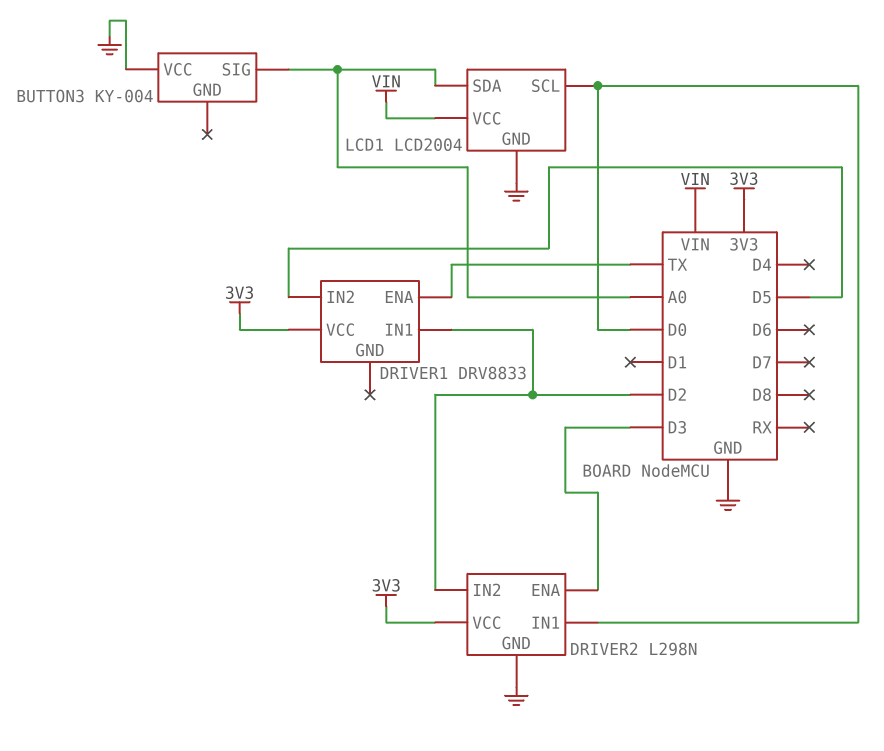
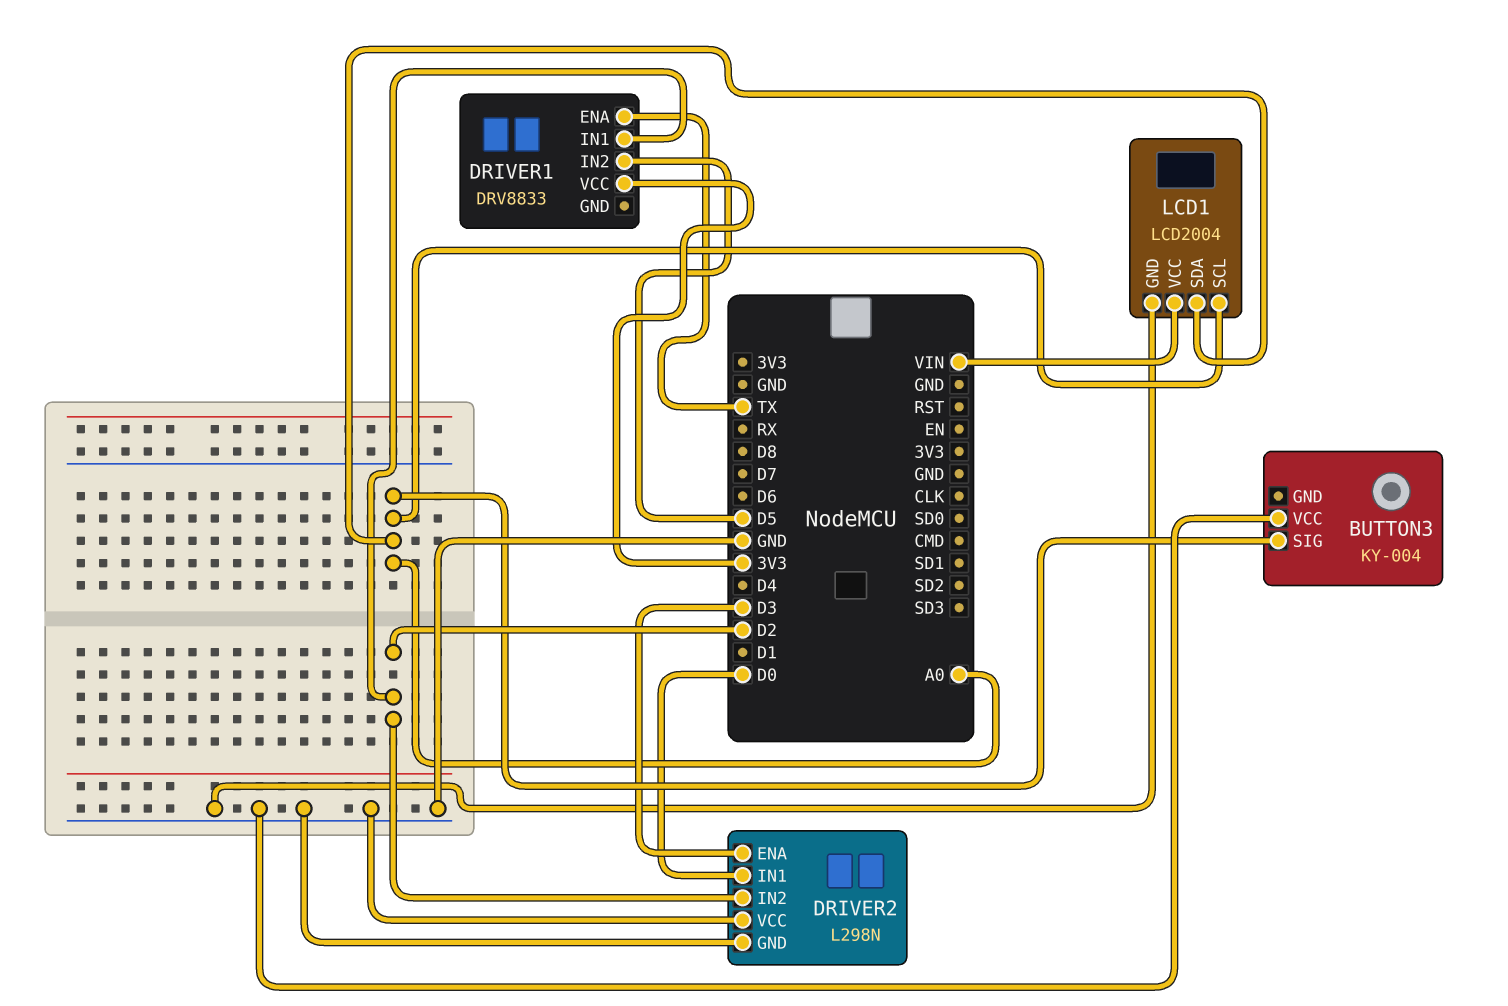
DRIVER2 pin VCC: 3V3 -> GND
LCD1 pin SCL: D0 -> A0

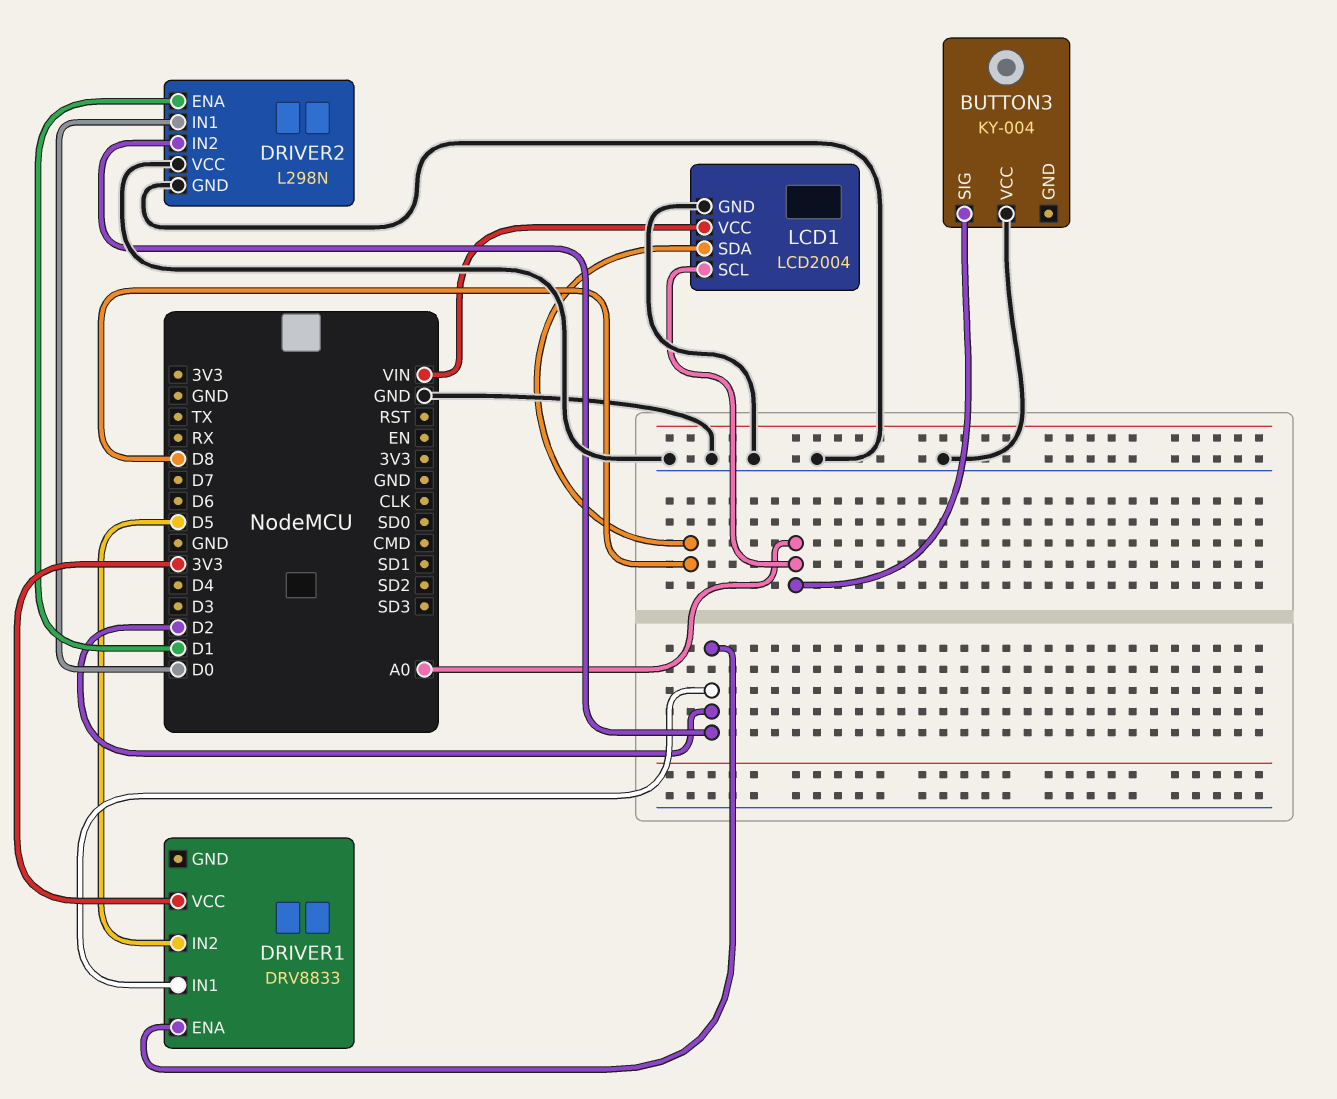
DRIVER1 pin ENA: TX -> D2
DRIVER2 pin ENA: D3 -> D1
LCD1 pin SDA: A0 -> D8

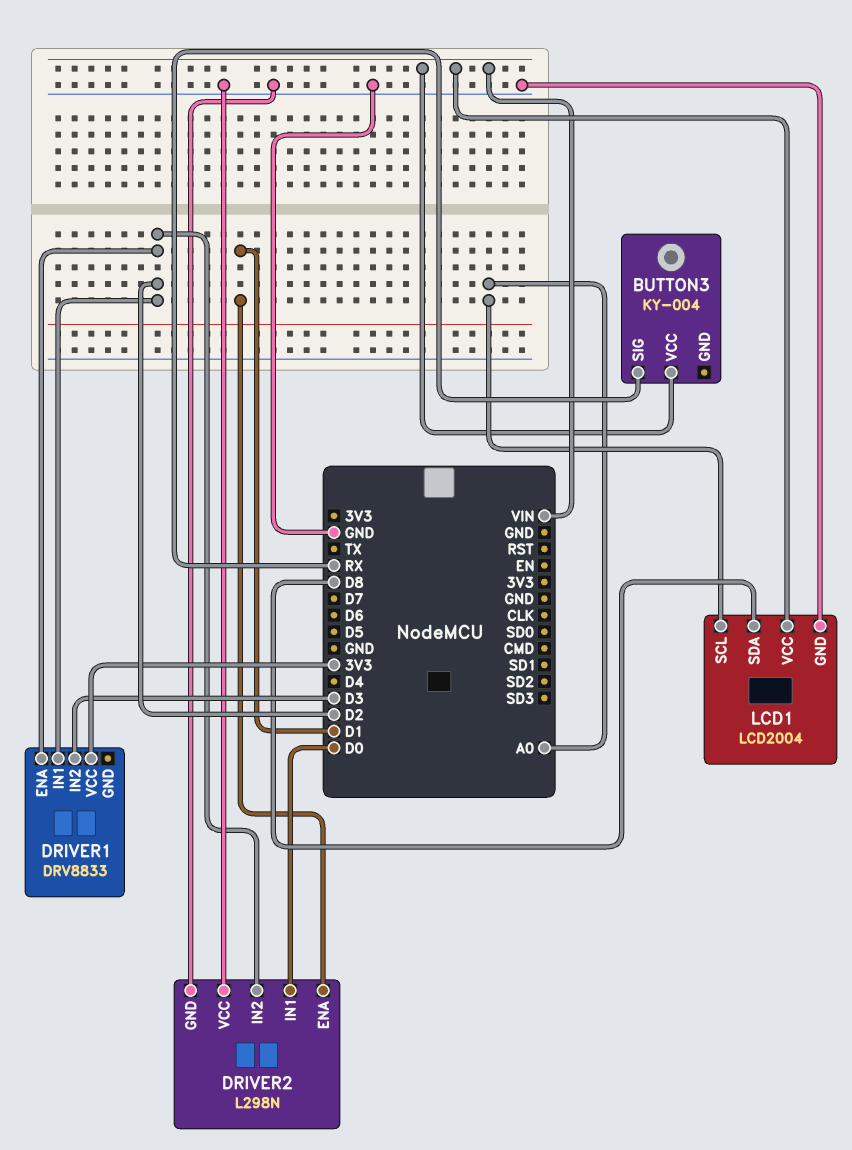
BUTTON3 pin SIG: A0 -> RX
BUTTON3 pin VCC: GND -> VIN
DRIVER1 pin IN2: D5 -> D3

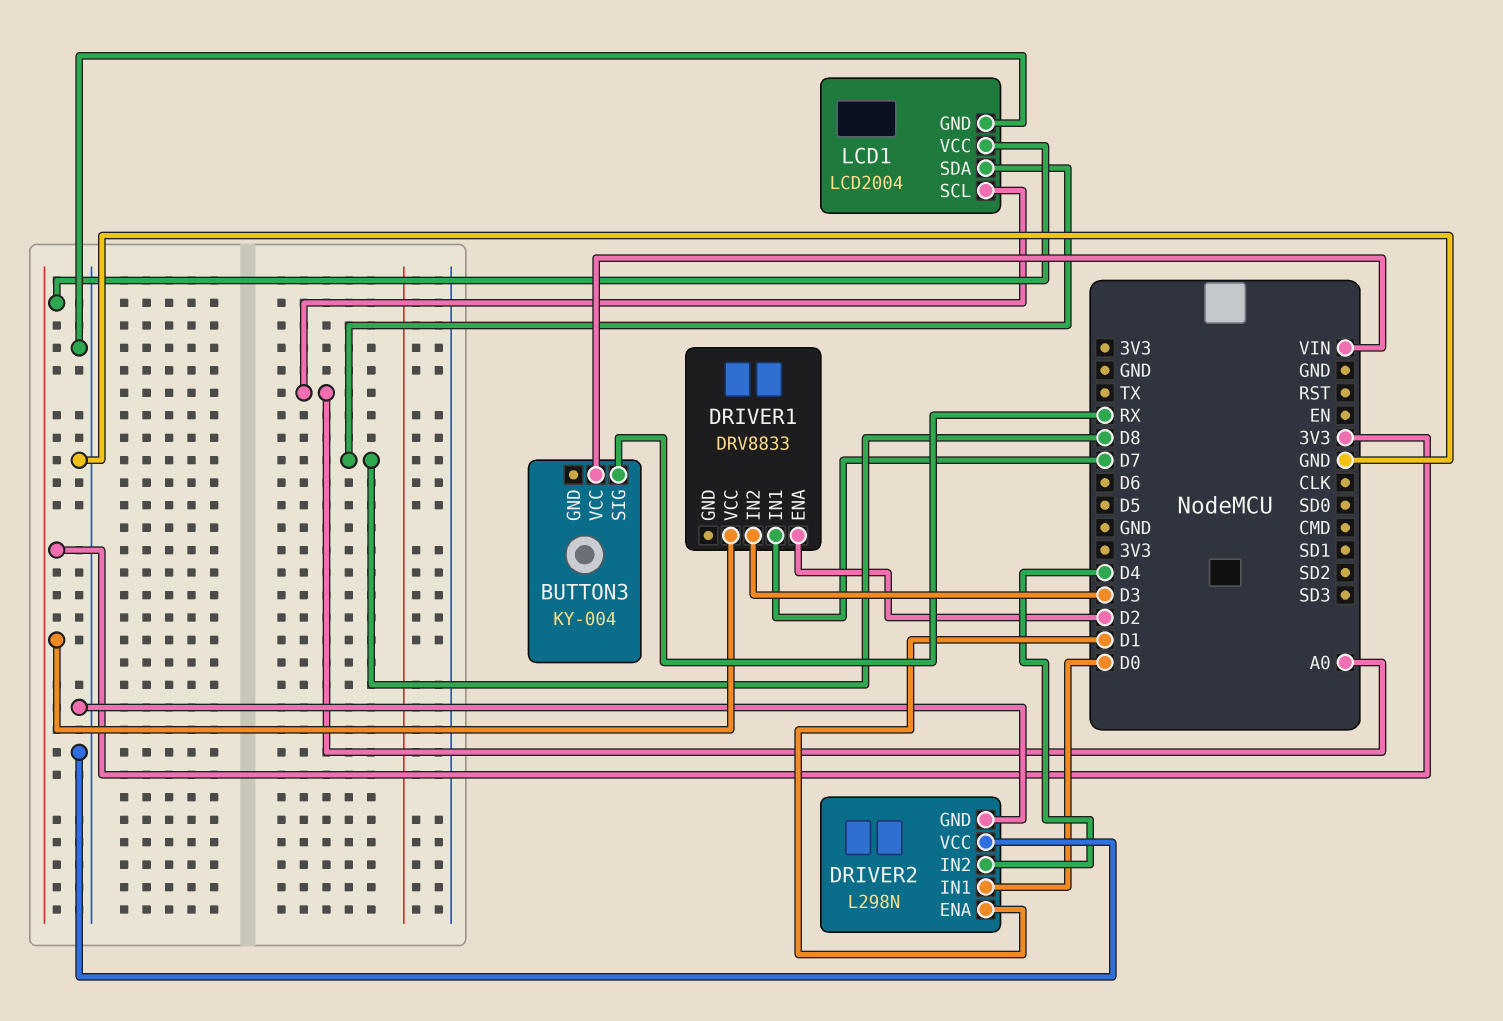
DRIVER1 pin IN1: D2 -> D7
DRIVER2 pin IN2: D2 -> D4
LCD1 pin VCC: VIN -> 3V3

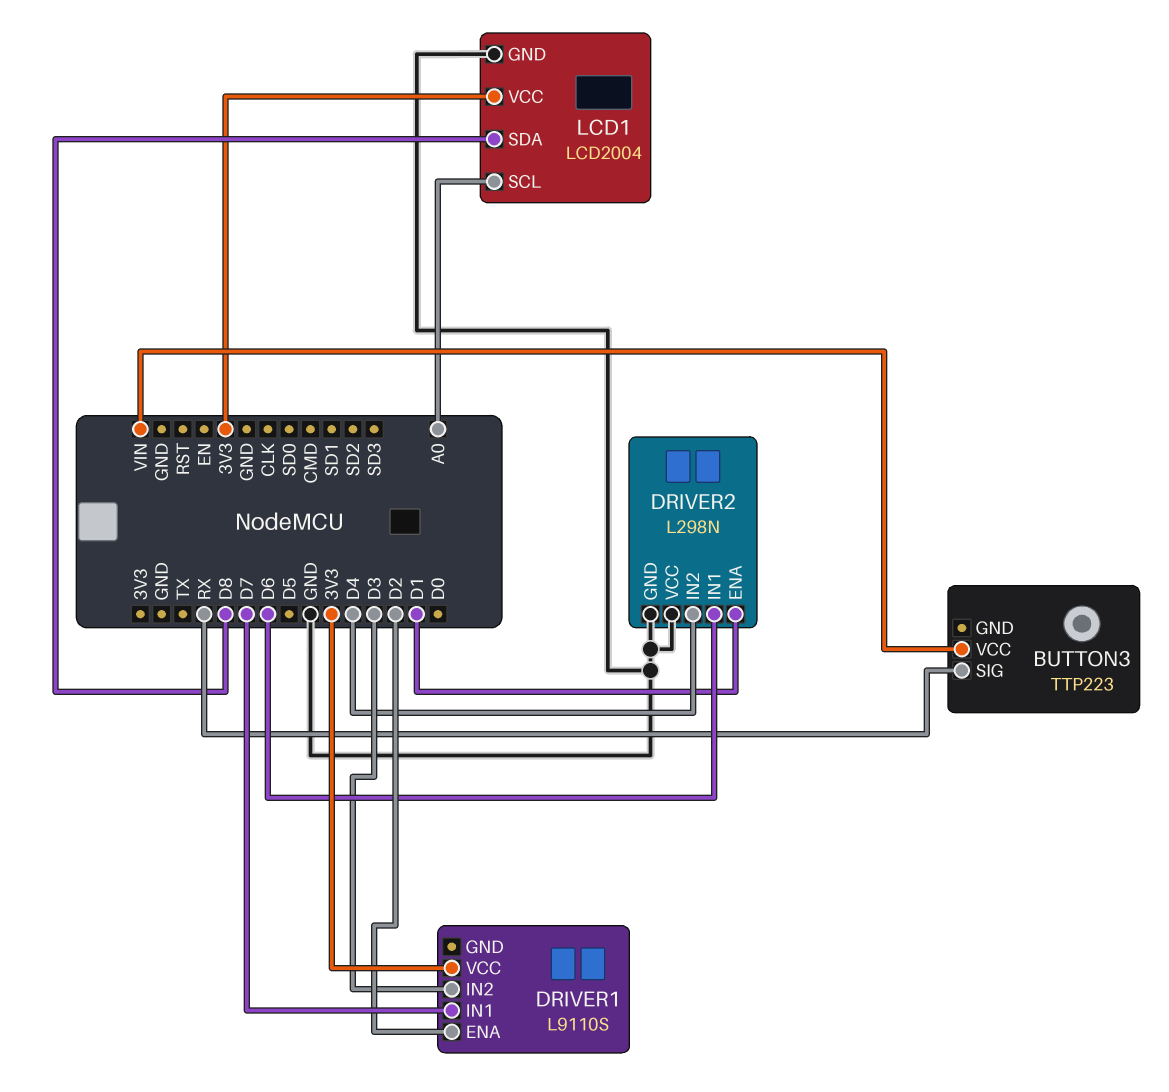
BUTTON3: KY-004 -> TTP223
DRIVER1: DRV8833 -> L9110S
DRIVER2 pin IN1: D0 -> D6

